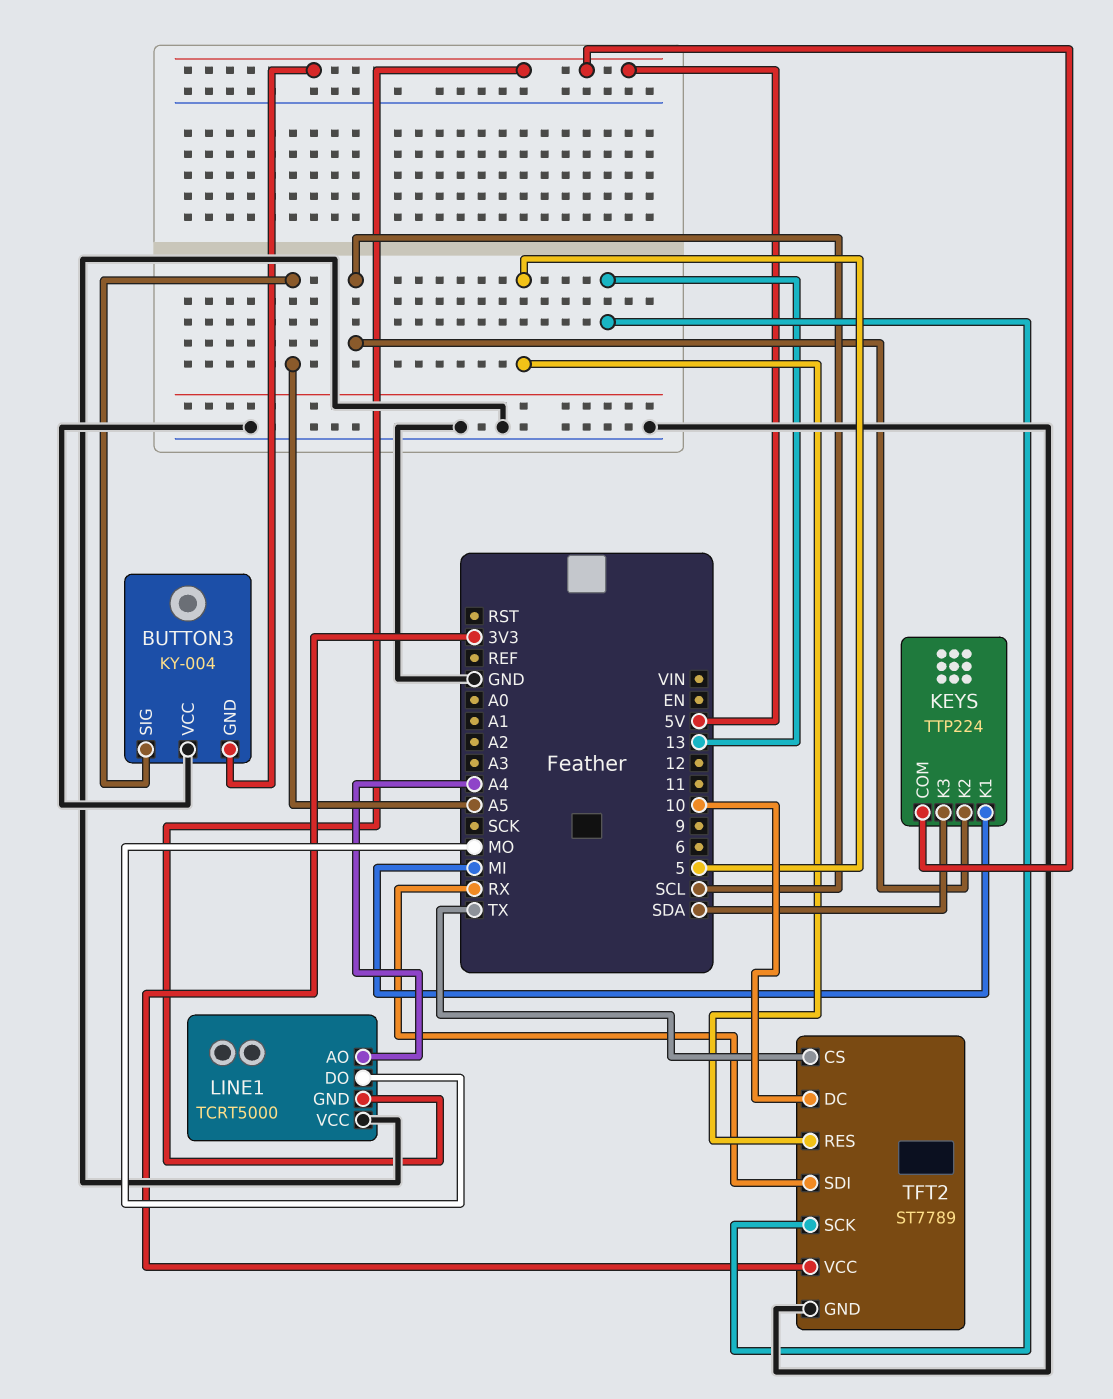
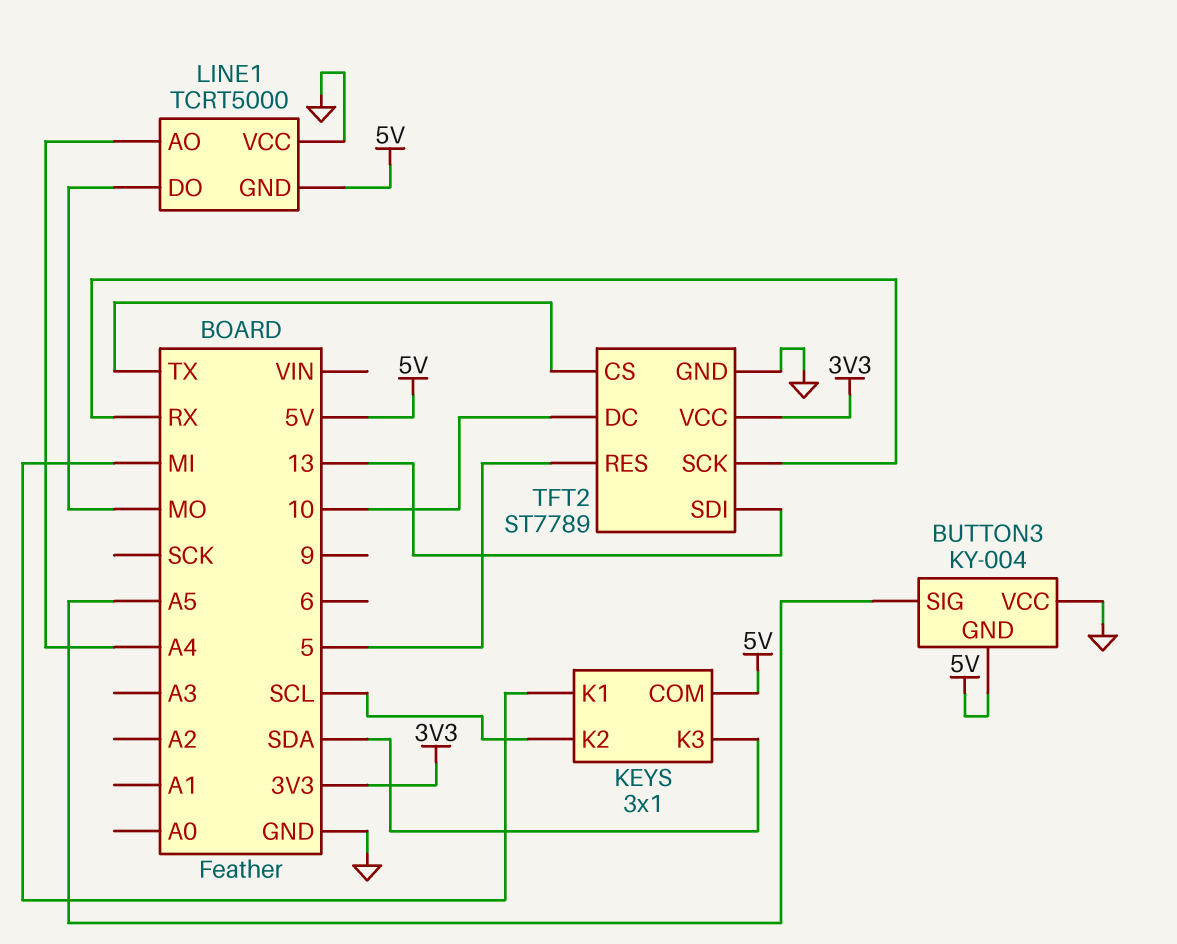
KEYS: TTP224 -> 3x1
TFT2 pin SCK: 13 -> RX
TFT2 pin SDI: RX -> 13

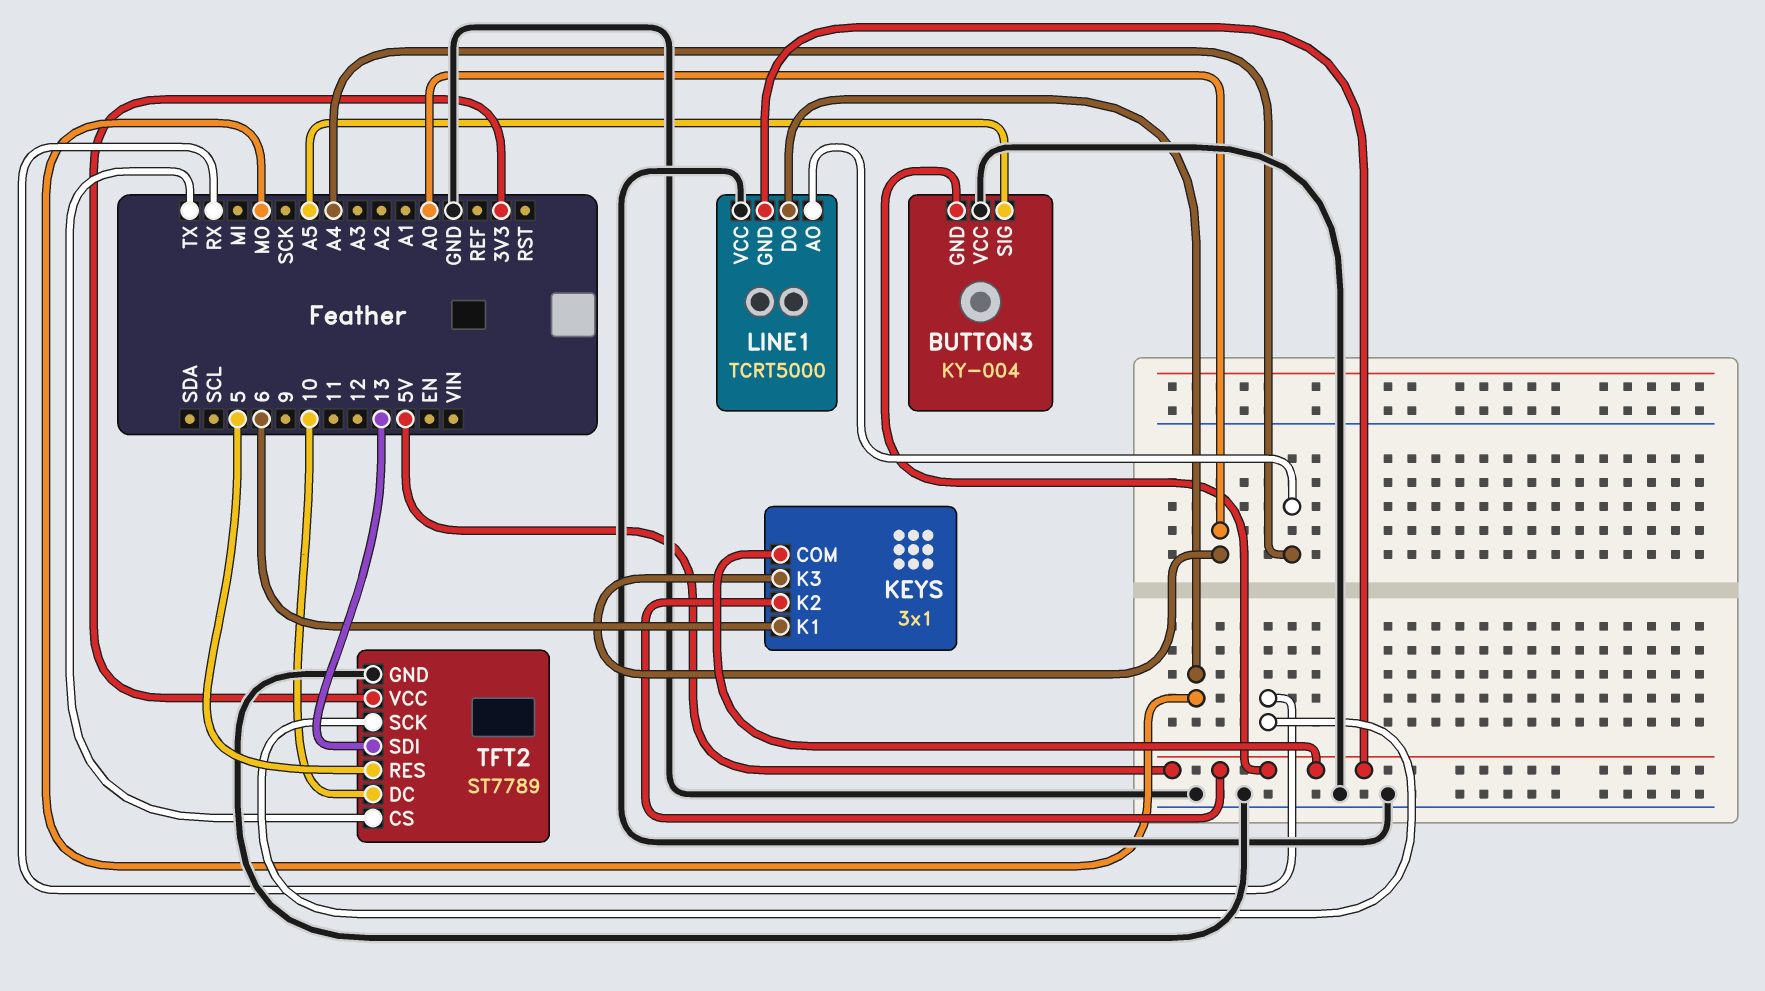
KEYS pin K1: MI -> 6
KEYS pin K2: SCL -> 5V
KEYS pin K3: SDA -> A0

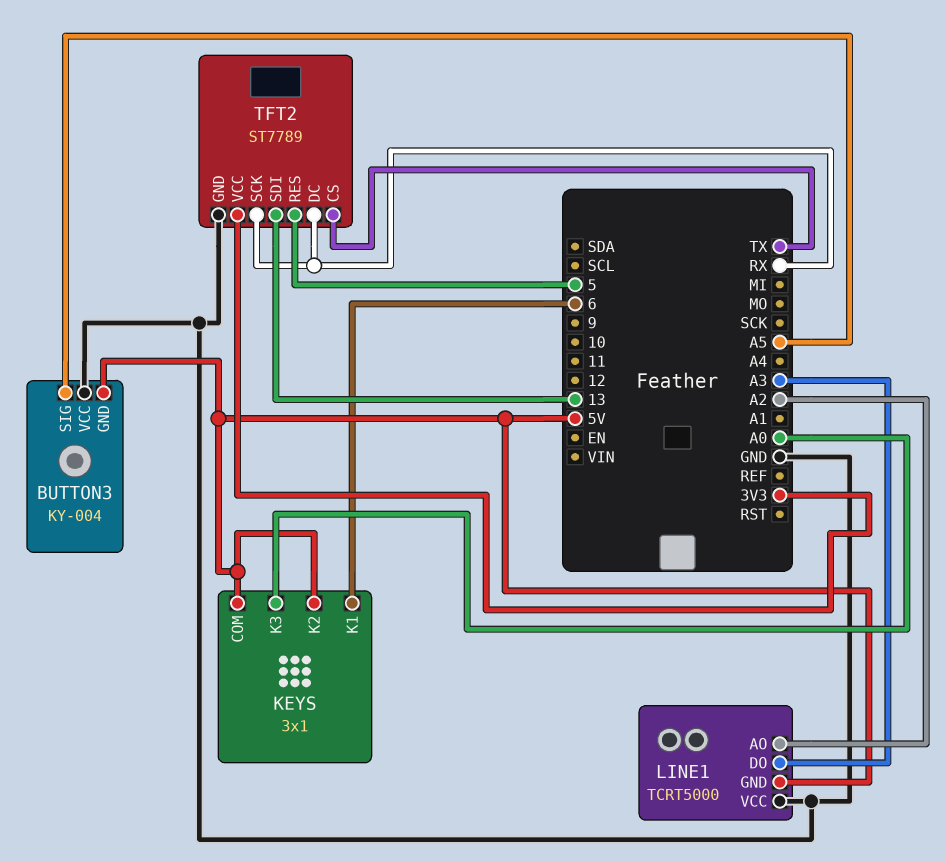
LINE1 pin AO: A4 -> A2
LINE1 pin DO: MO -> A3
TFT2 pin DC: 10 -> RX

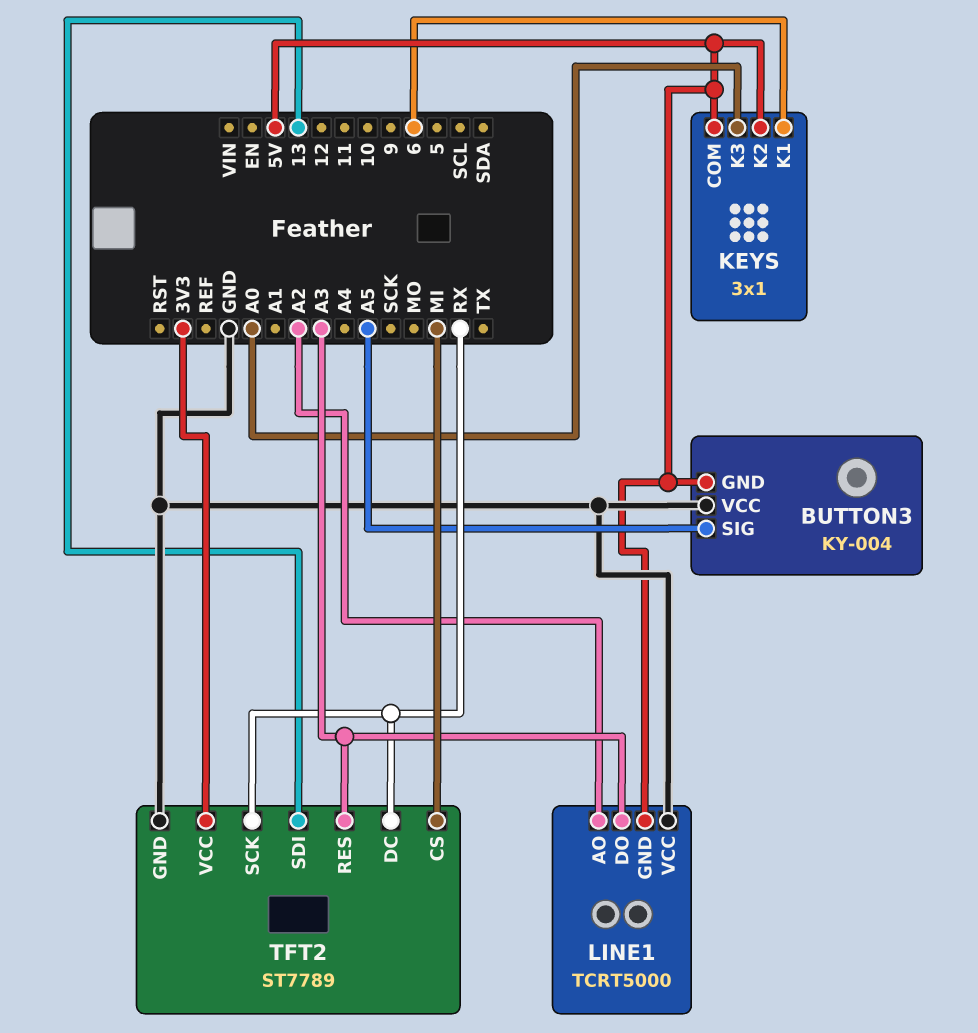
TFT2 pin CS: TX -> MI
TFT2 pin RES: 5 -> A3

